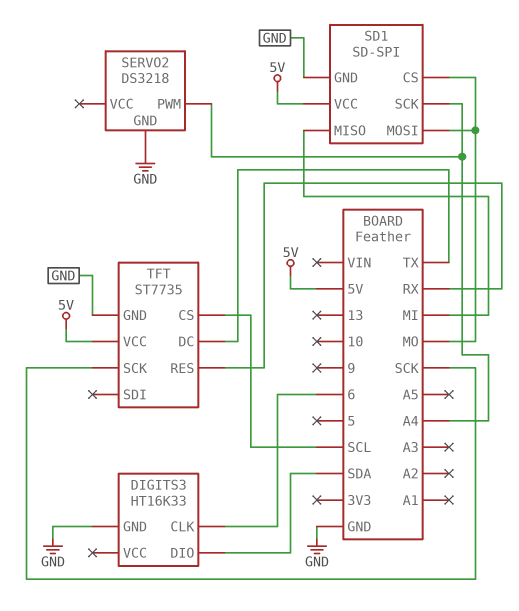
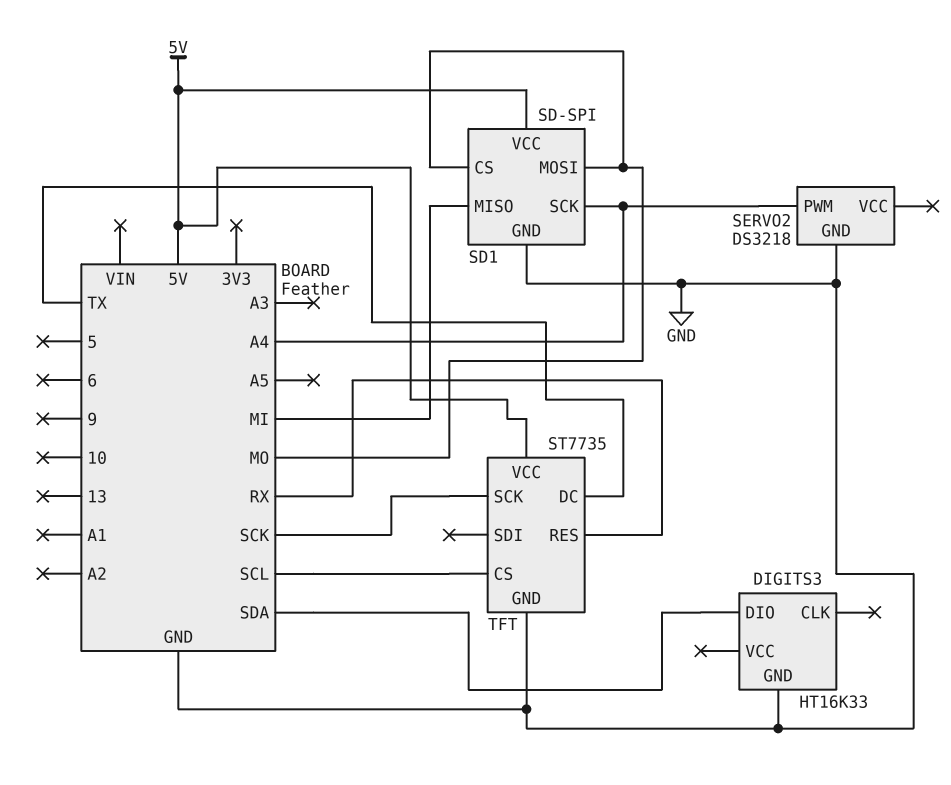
DIGITS3 pin CLK: 6 -> none

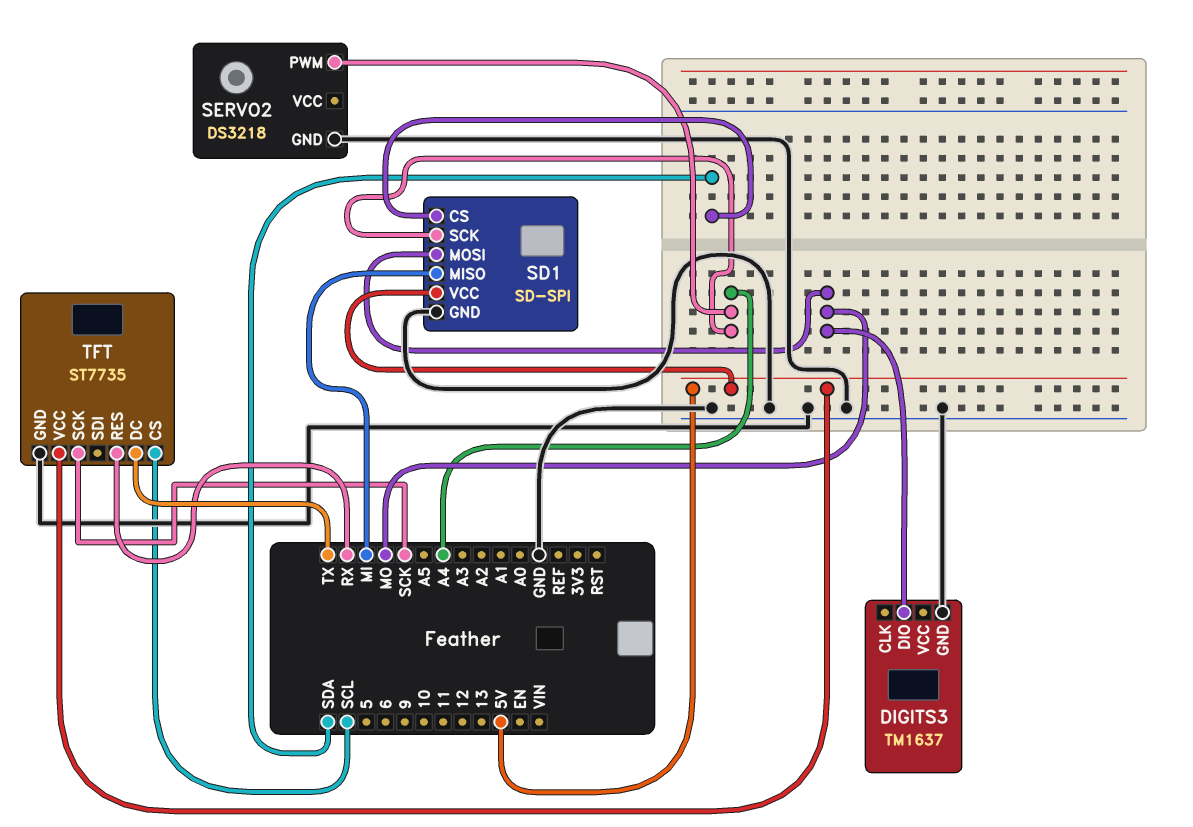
DIGITS3: HT16K33 -> TM1637
DIGITS3 pin DIO: SDA -> MO
SD1 pin CS: MO -> SDA

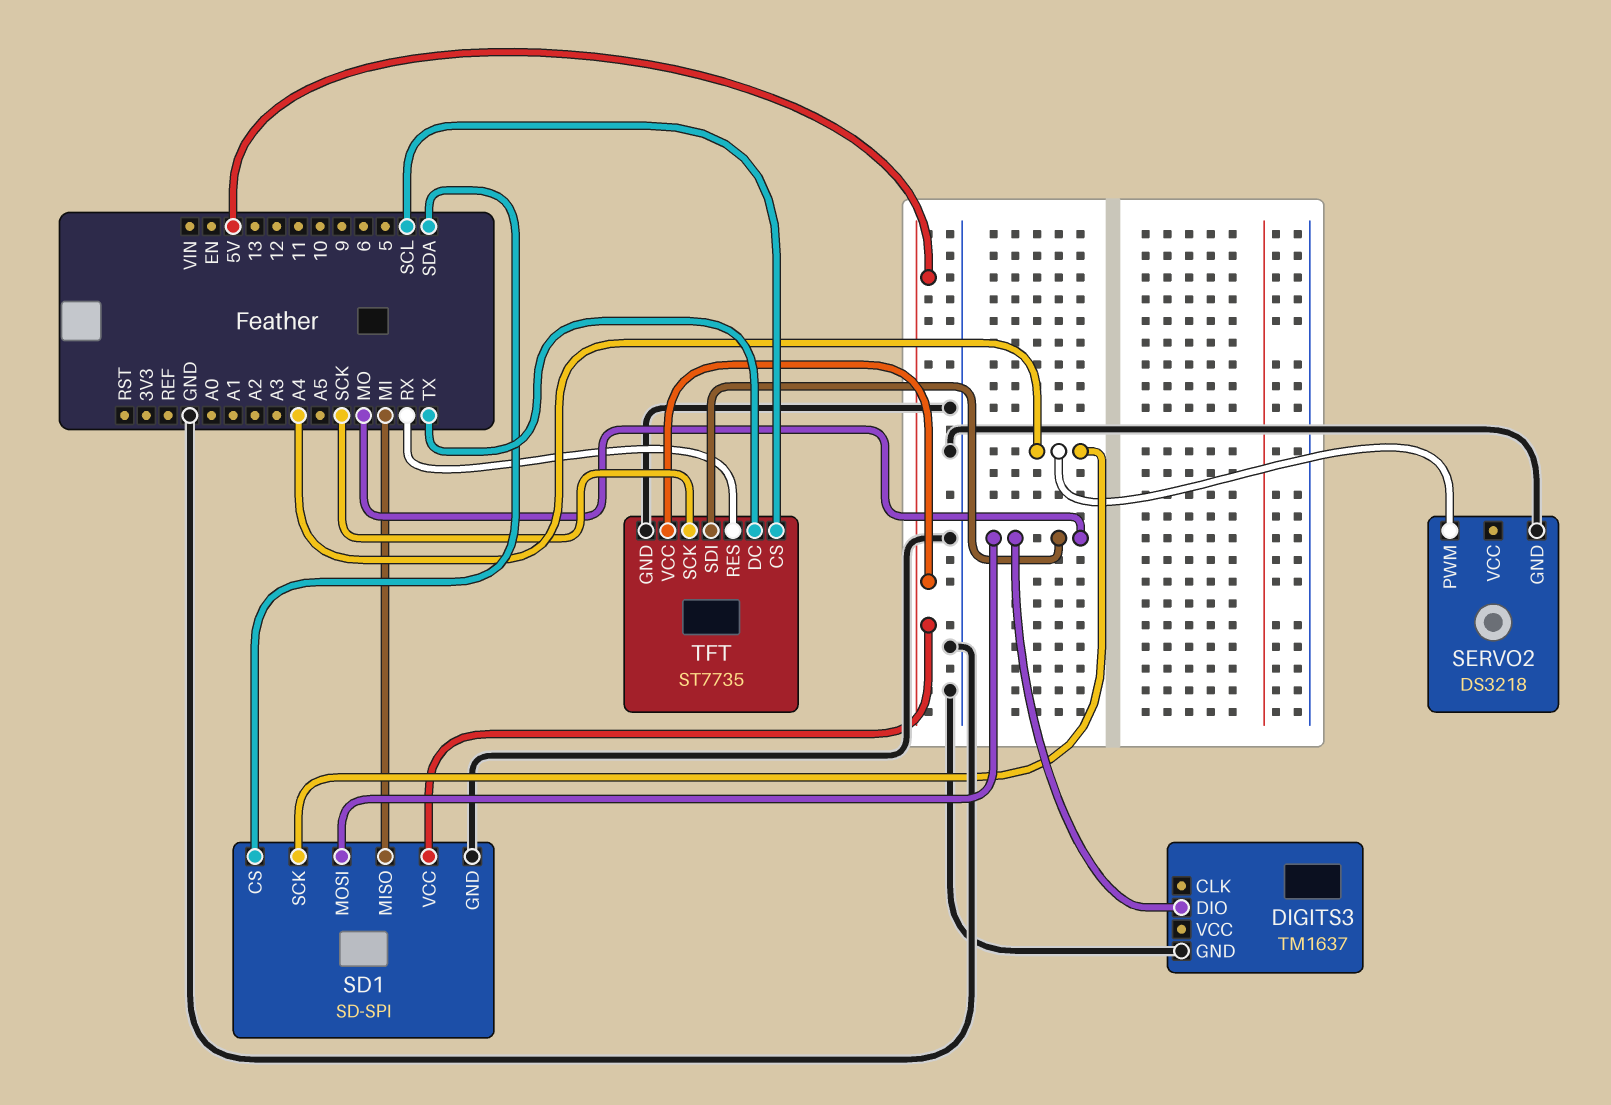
TFT pin SDI: none -> MO

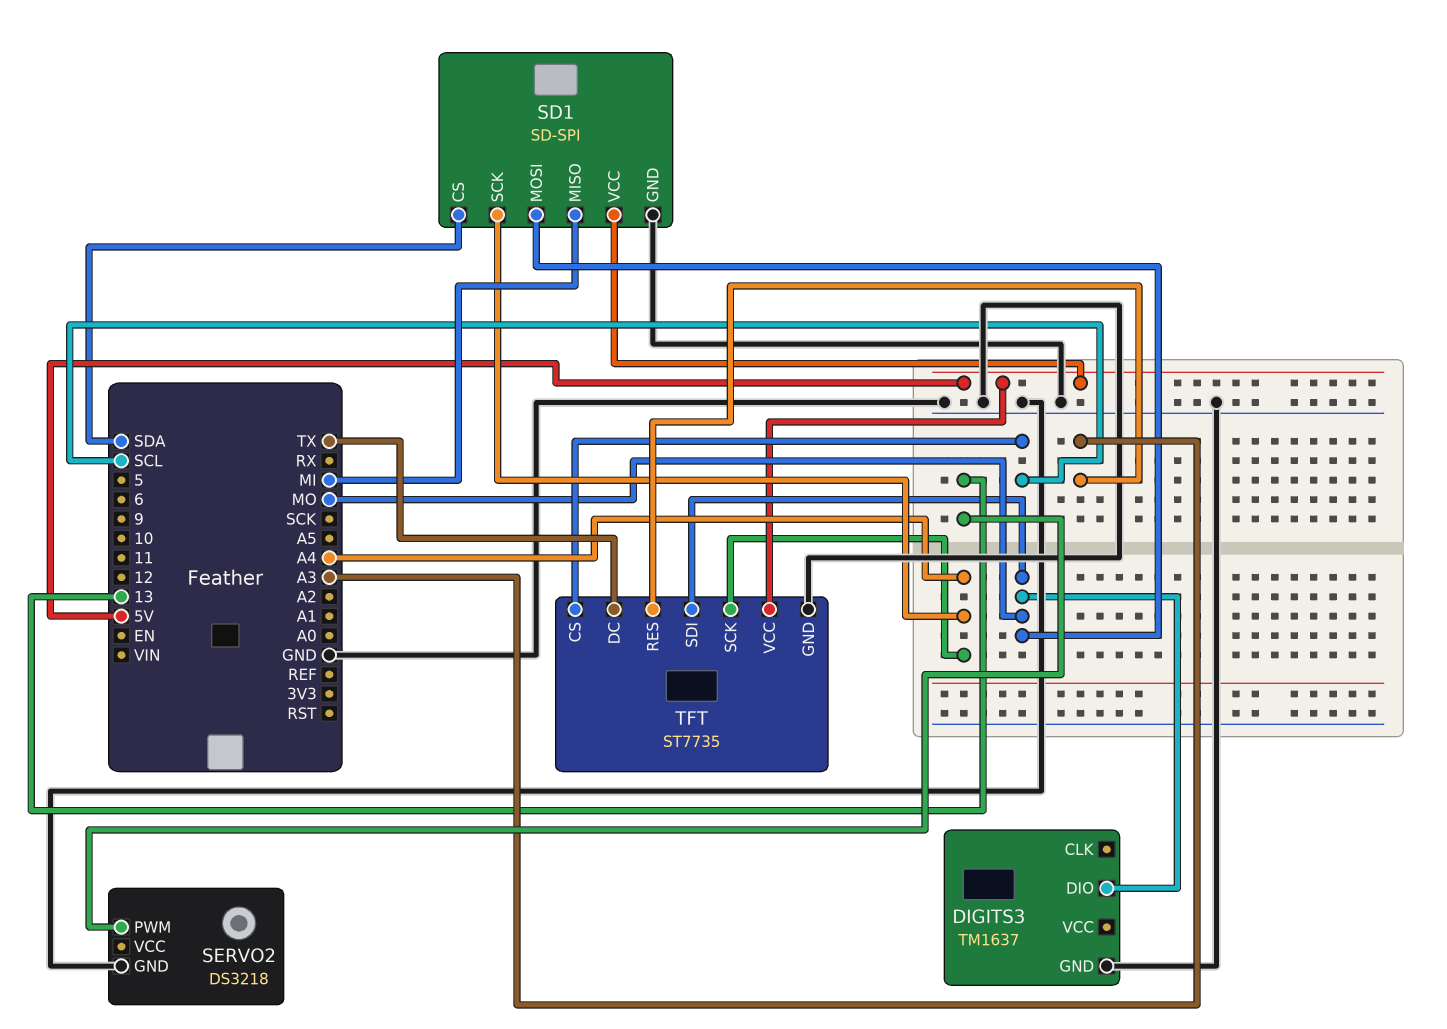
SERVO2 pin PWM: A4 -> 13
TFT pin RES: RX -> A3
TFT pin SCK: SCK -> A4

